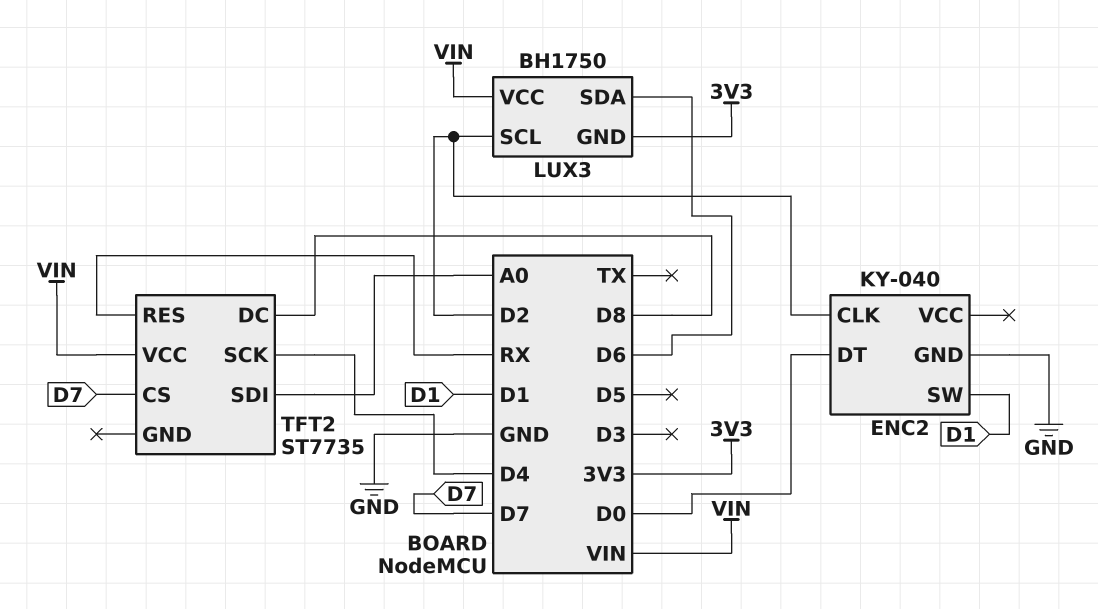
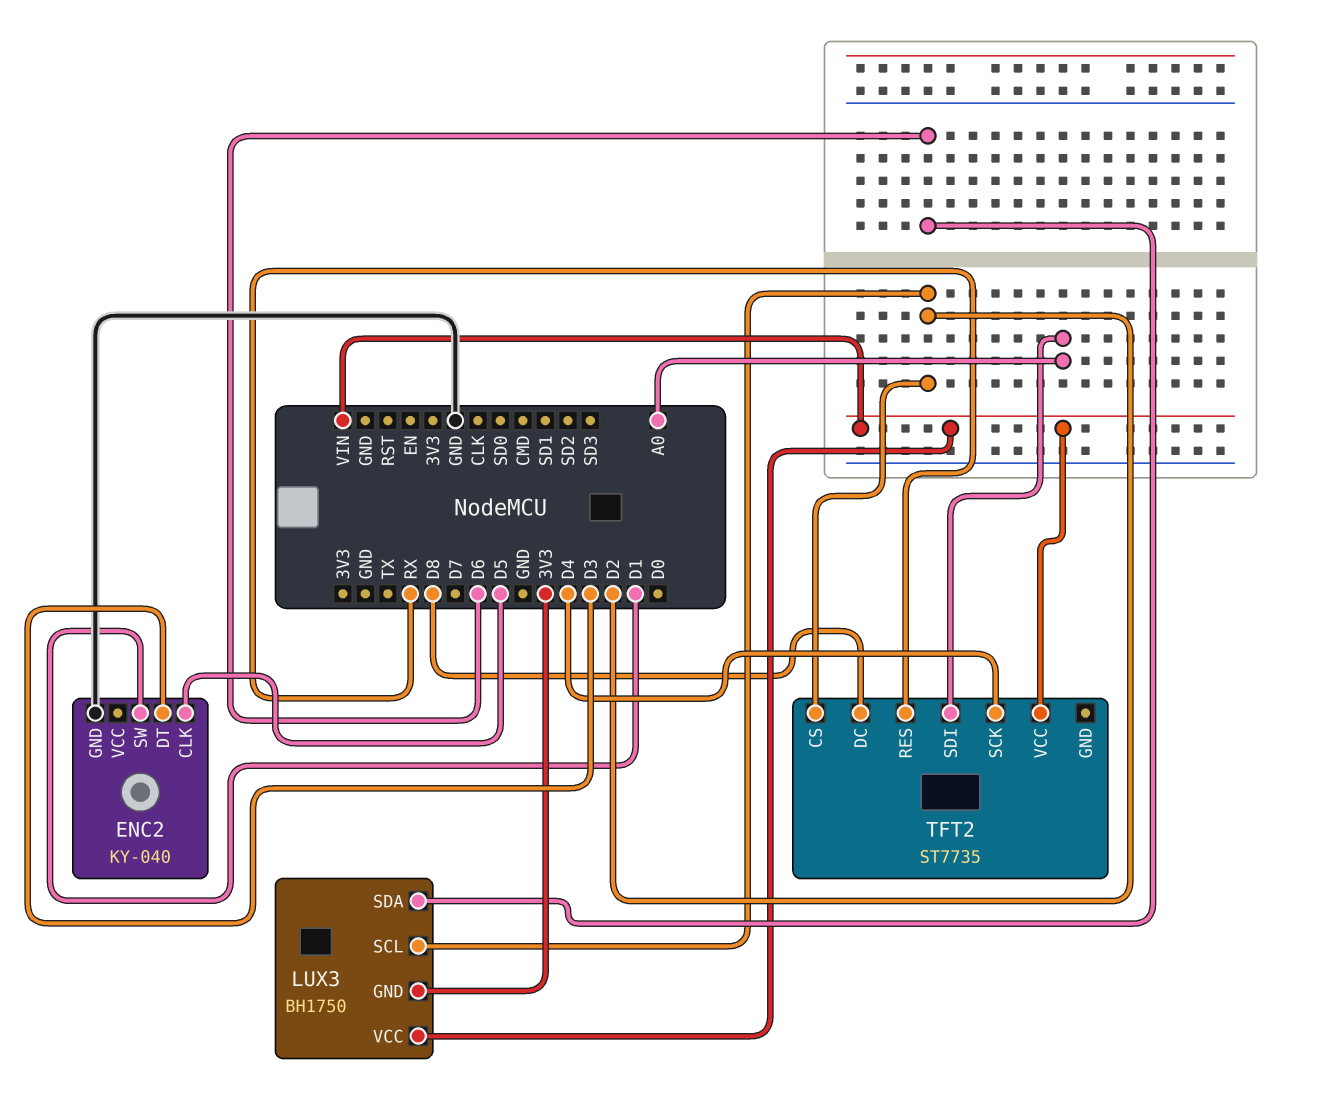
ENC2 pin CLK: D2 -> D5
ENC2 pin DT: D0 -> D3
TFT2 pin CS: D7 -> D2

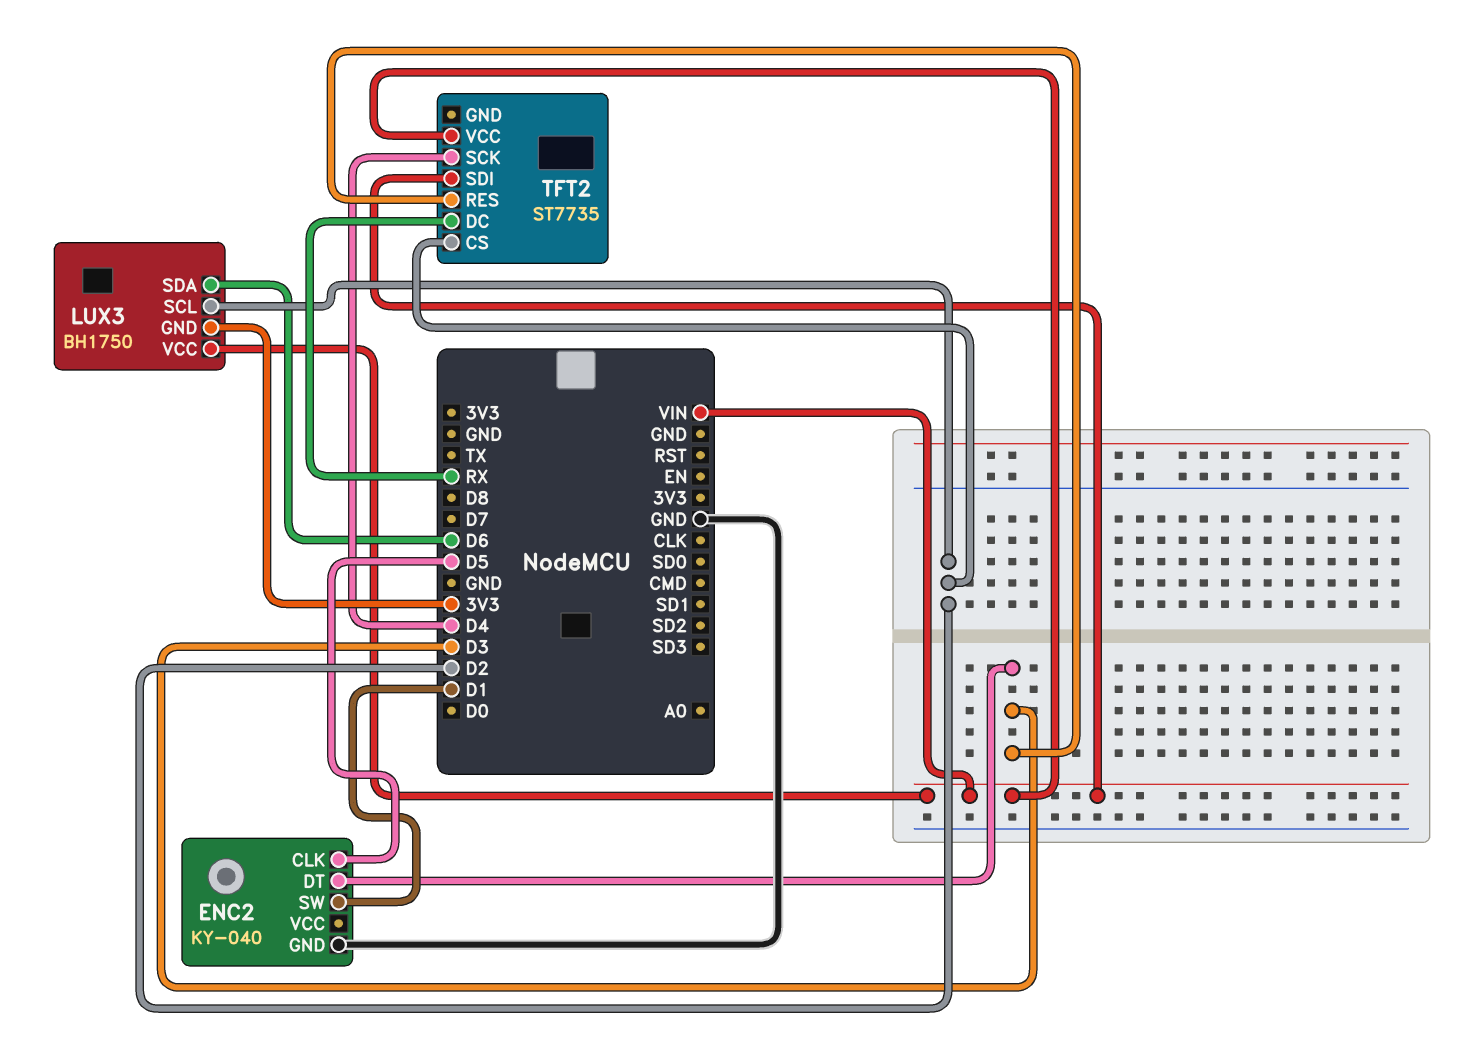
TFT2 pin DC: D8 -> RX
TFT2 pin RES: RX -> D3
TFT2 pin SDI: A0 -> VIN

